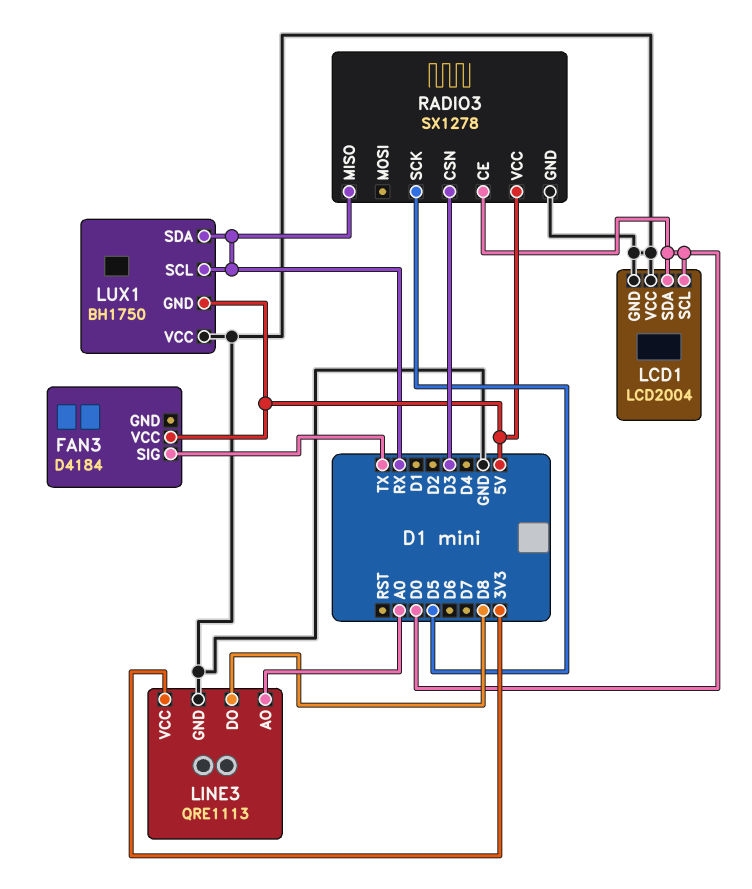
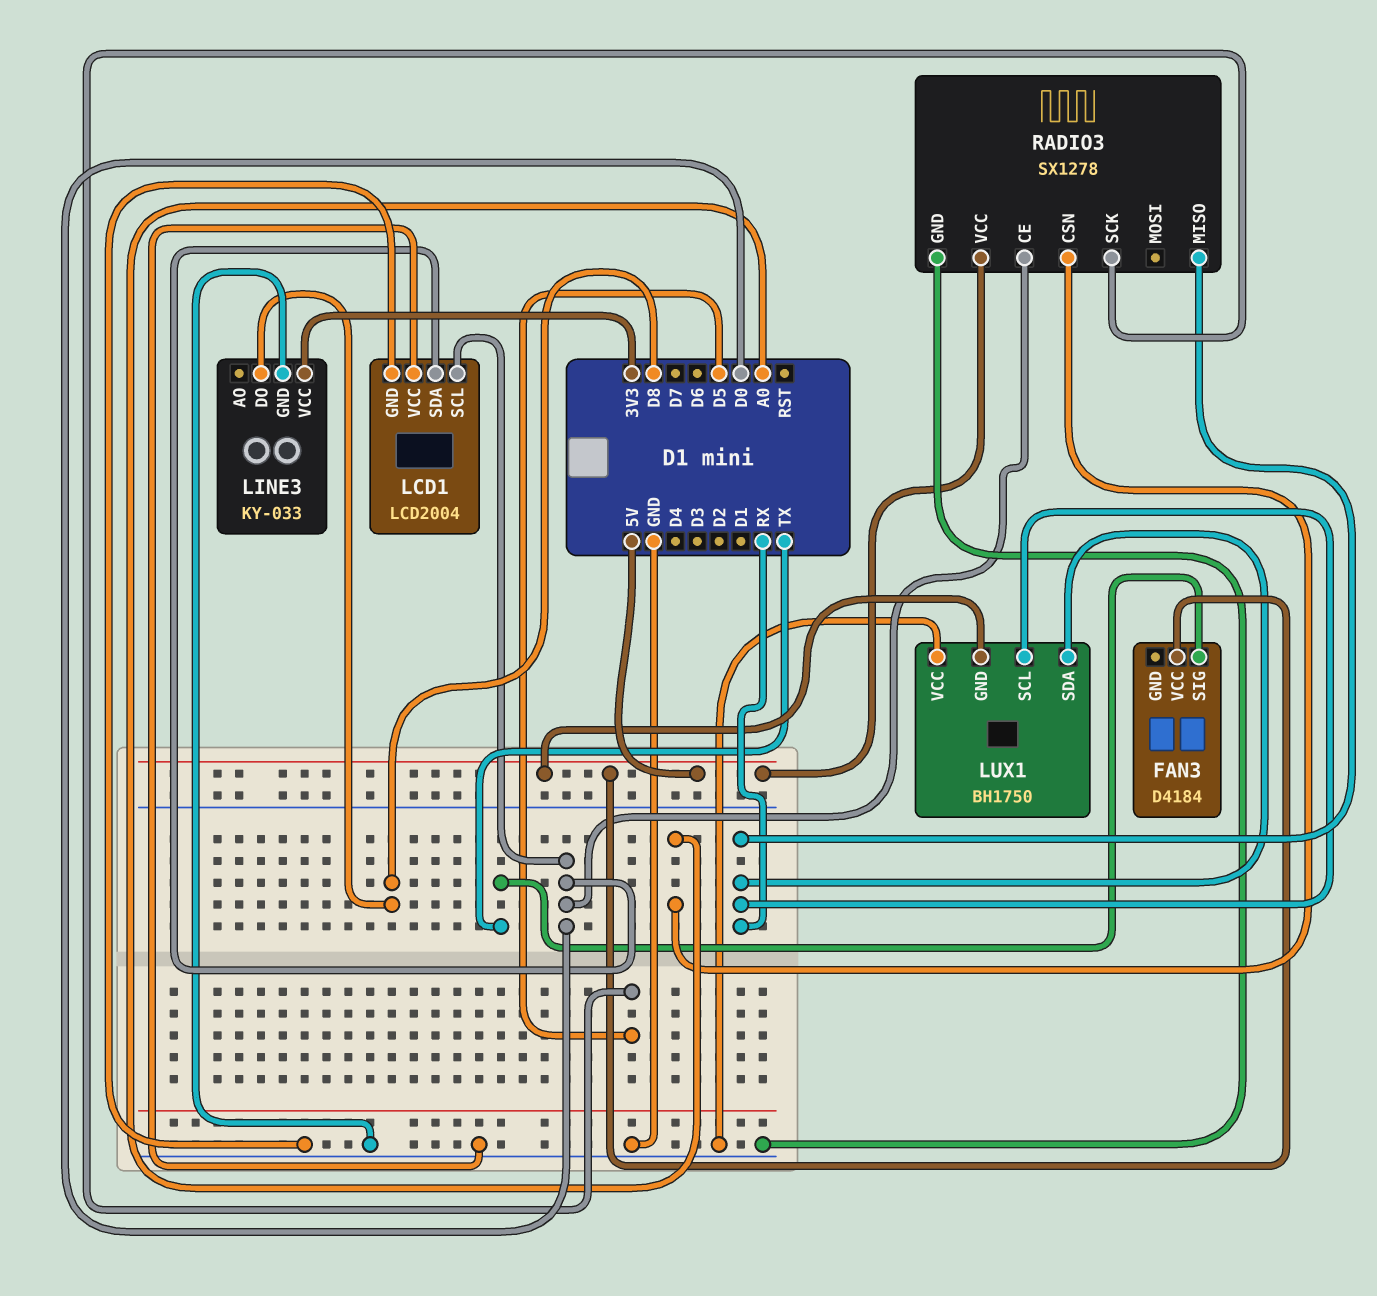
LINE3: QRE1113 -> KY-033
LINE3 pin AO: A0 -> none
RADIO3 pin CSN: D3 -> A0

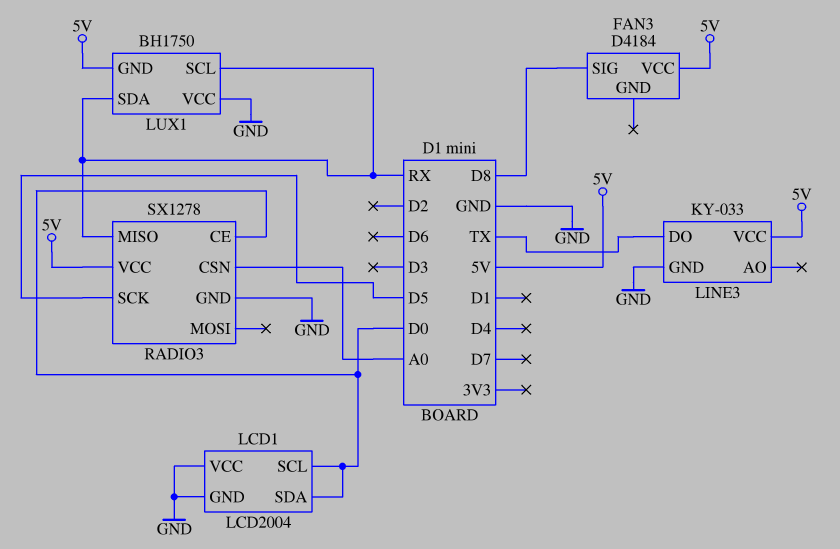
FAN3 pin SIG: TX -> D8
LINE3 pin DO: D8 -> TX
LINE3 pin VCC: 3V3 -> 5V

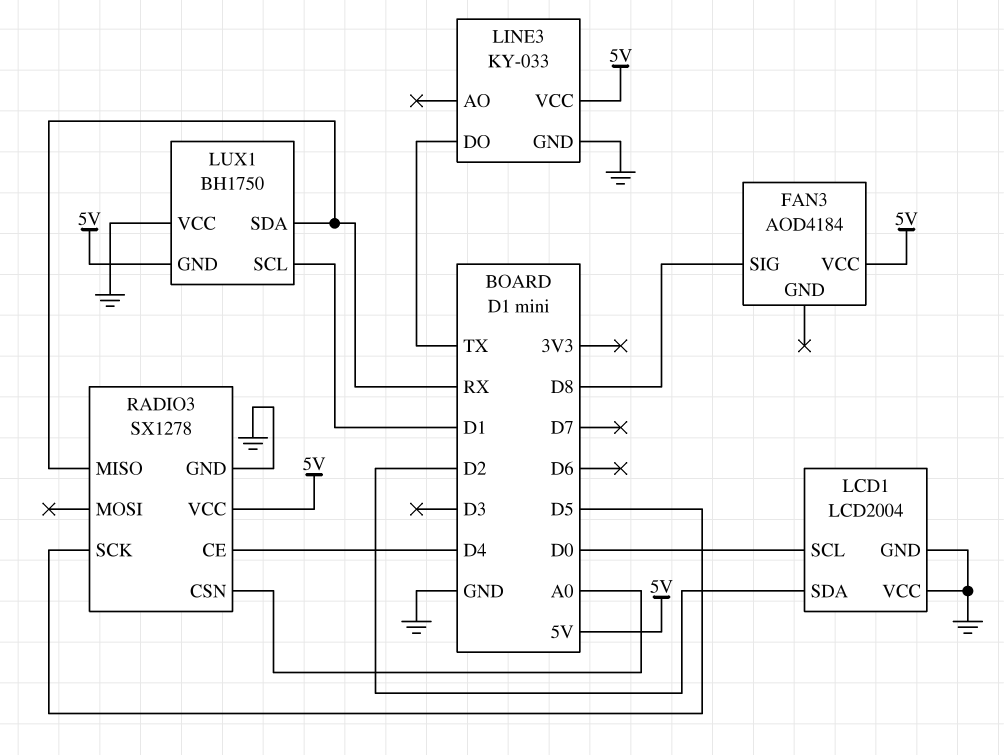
FAN3: D4184 -> AOD4184
LCD1 pin SDA: D0 -> D2
LUX1 pin SCL: RX -> D1
RADIO3 pin CE: D0 -> D4

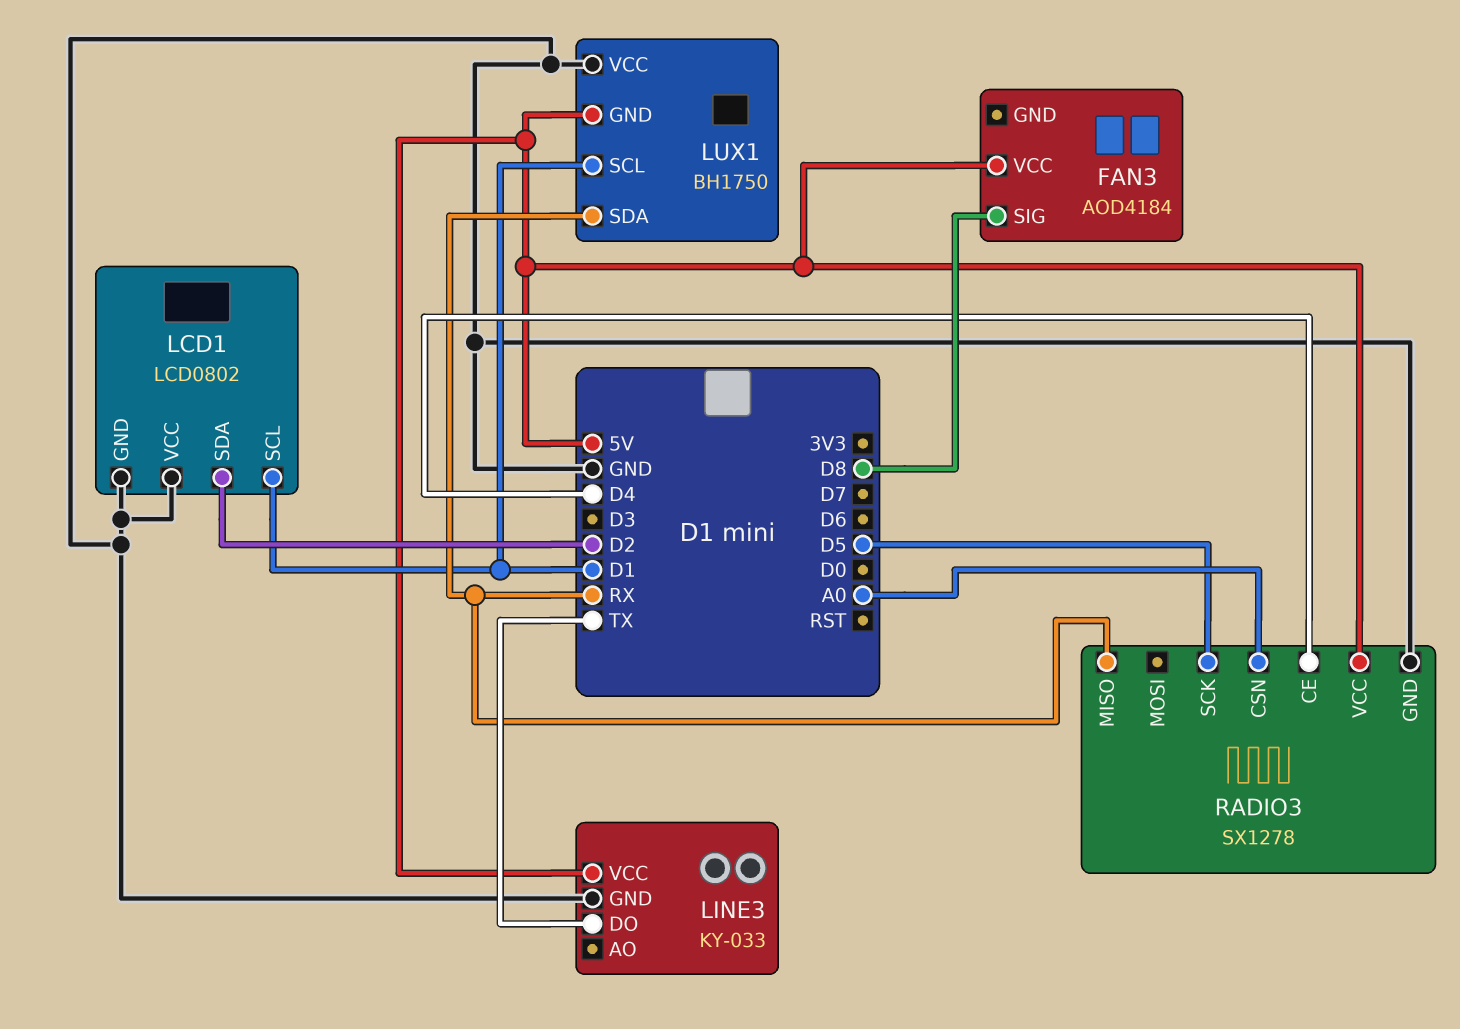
LCD1: LCD2004 -> LCD0802
LCD1 pin SCL: D0 -> D1

